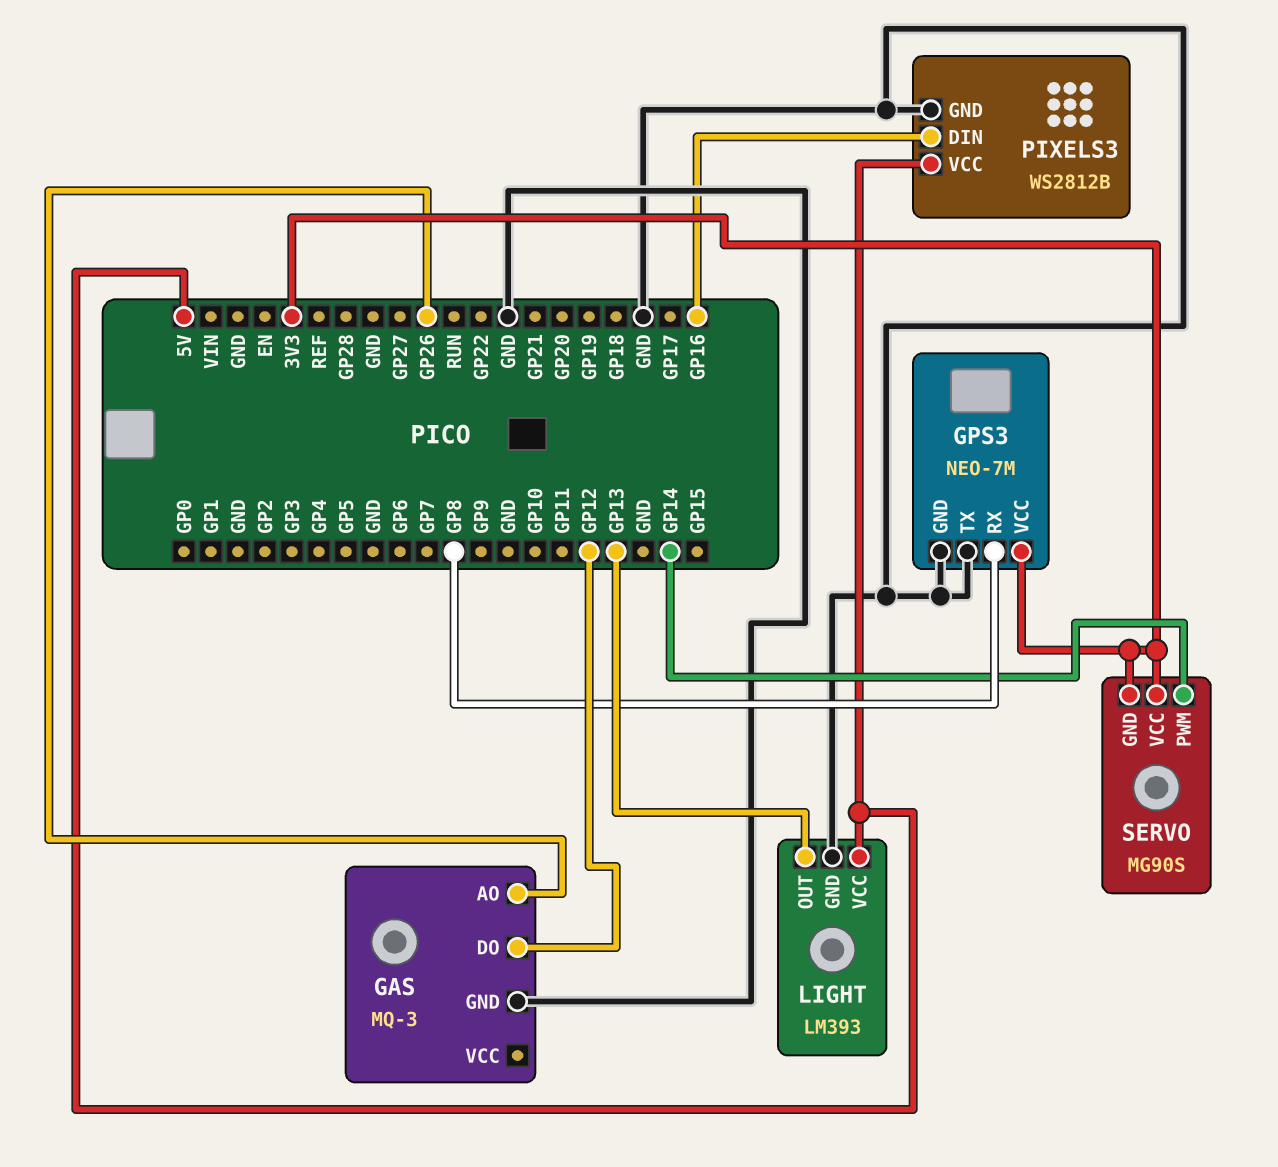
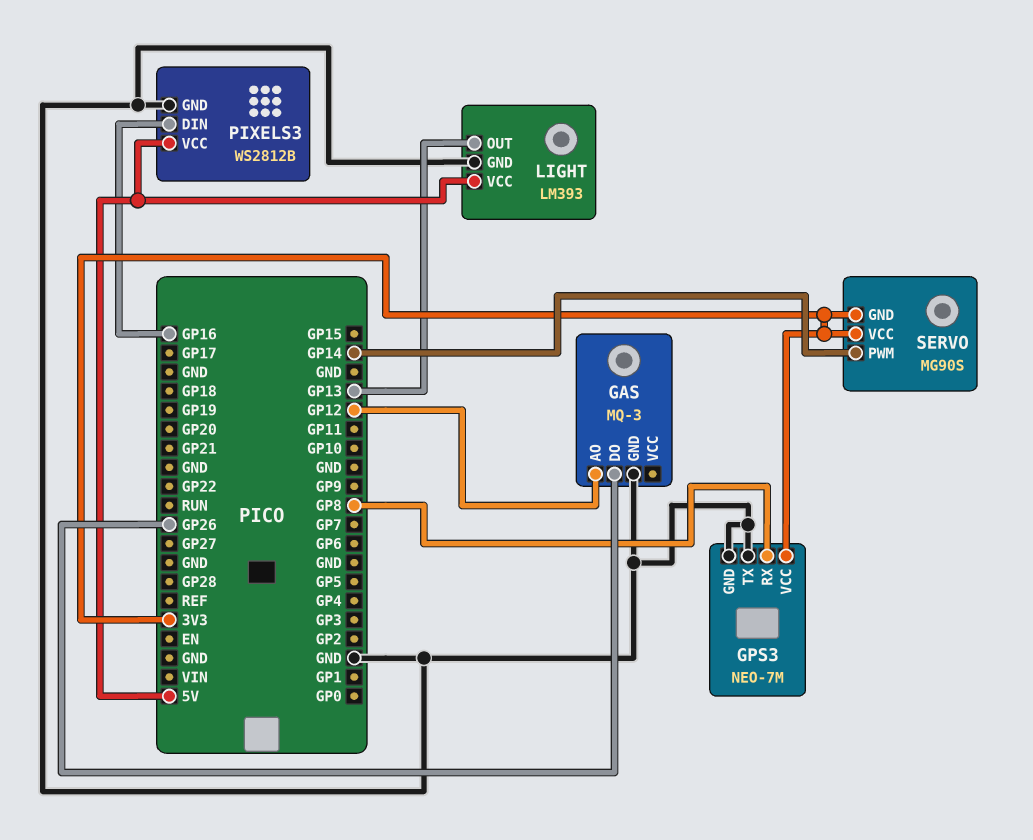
GAS pin AO: GP26 -> GP12
GAS pin DO: GP12 -> GP26

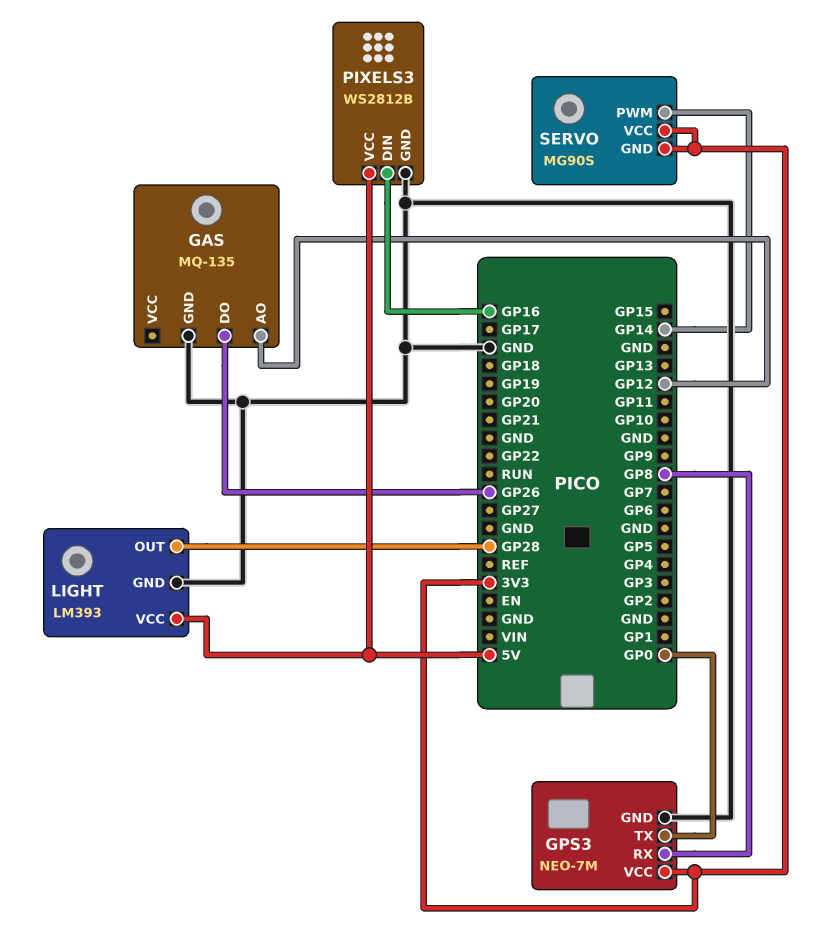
GAS: MQ-3 -> MQ-135
GPS3 pin TX: GND -> GP0
LIGHT pin OUT: GP13 -> GP28

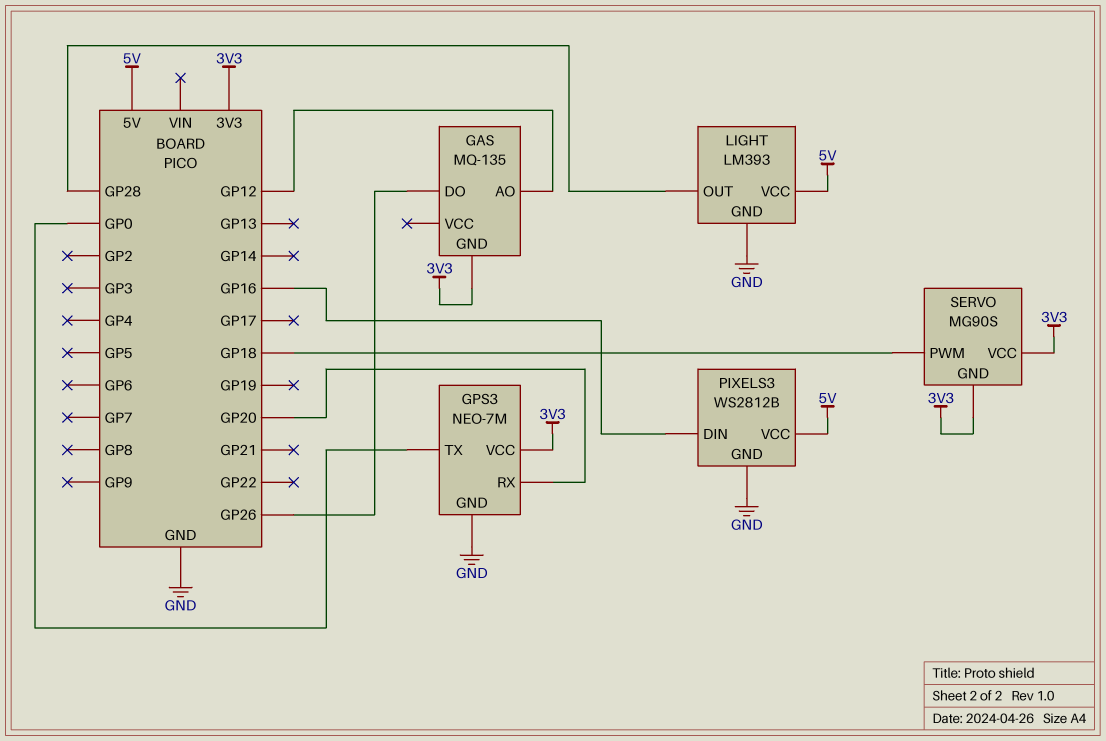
GAS pin GND: GND -> 3V3
GPS3 pin RX: GP8 -> GP20
SERVO pin PWM: GP14 -> GP18

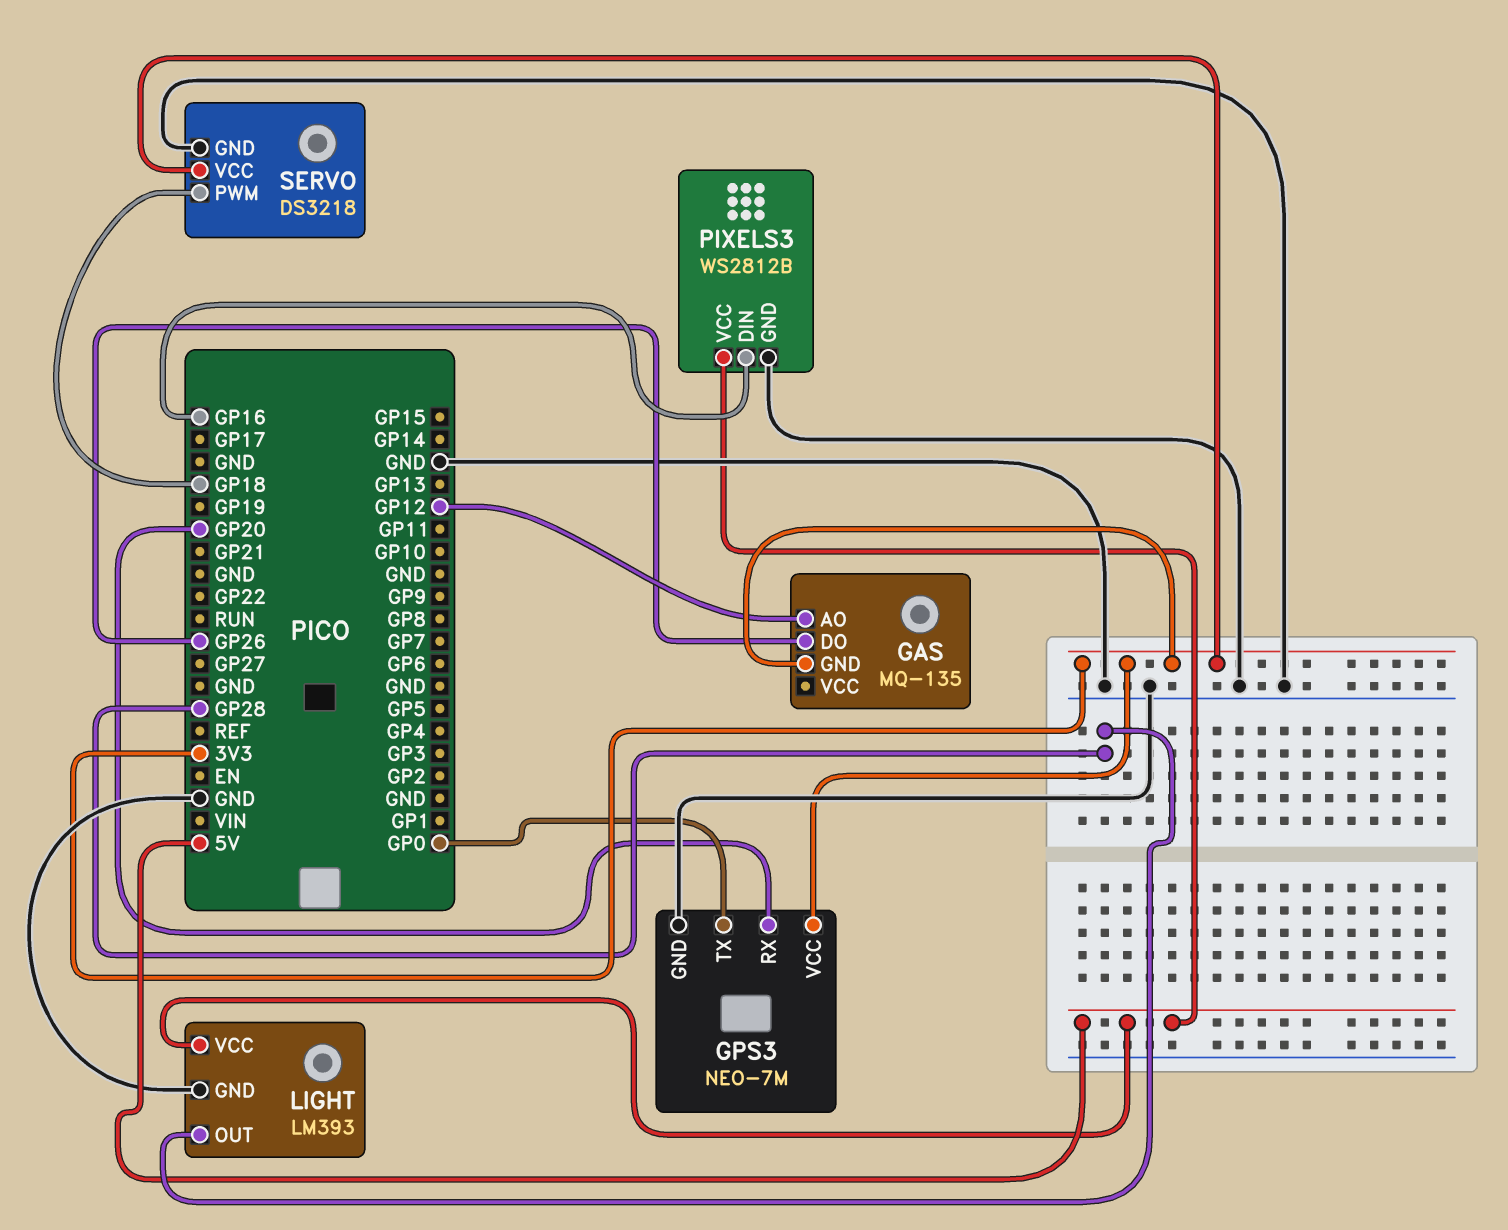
SERVO: MG90S -> DS3218
SERVO pin GND: 3V3 -> GND

